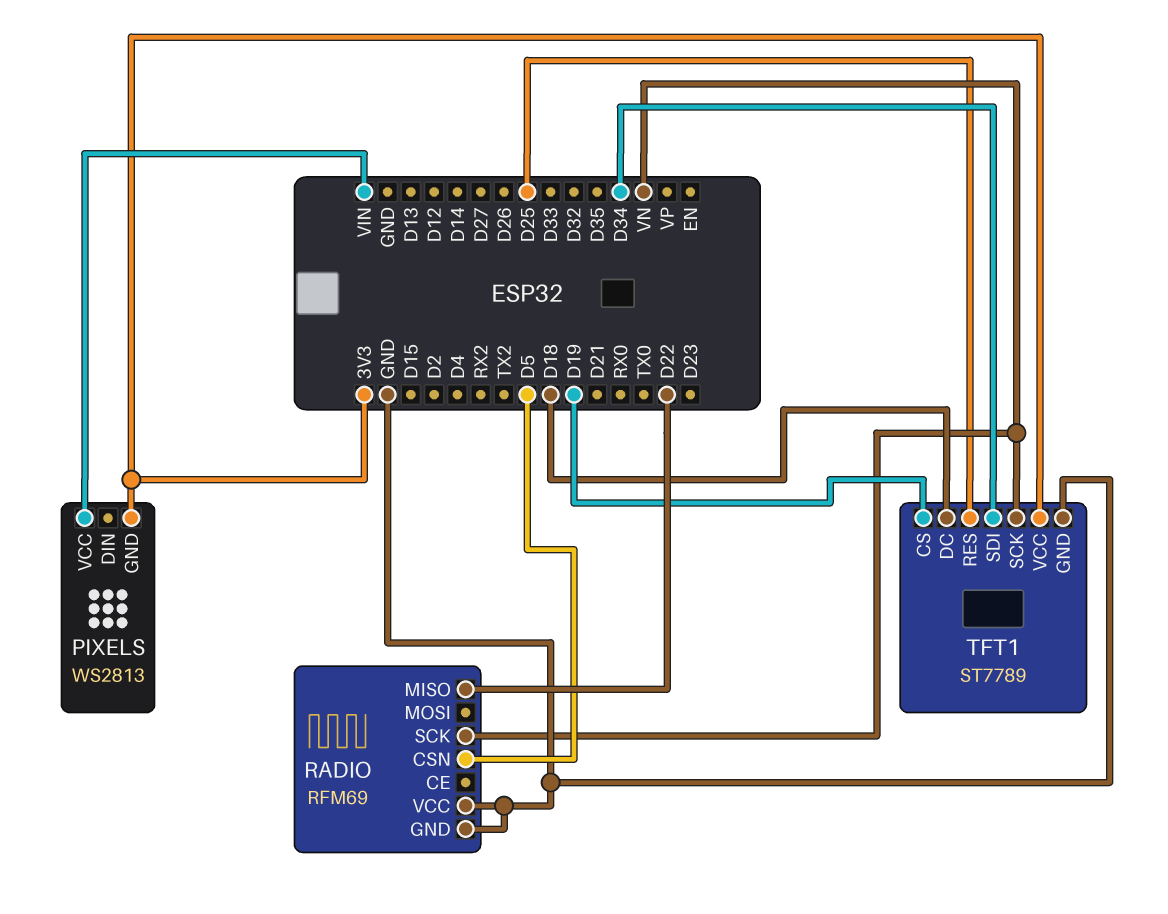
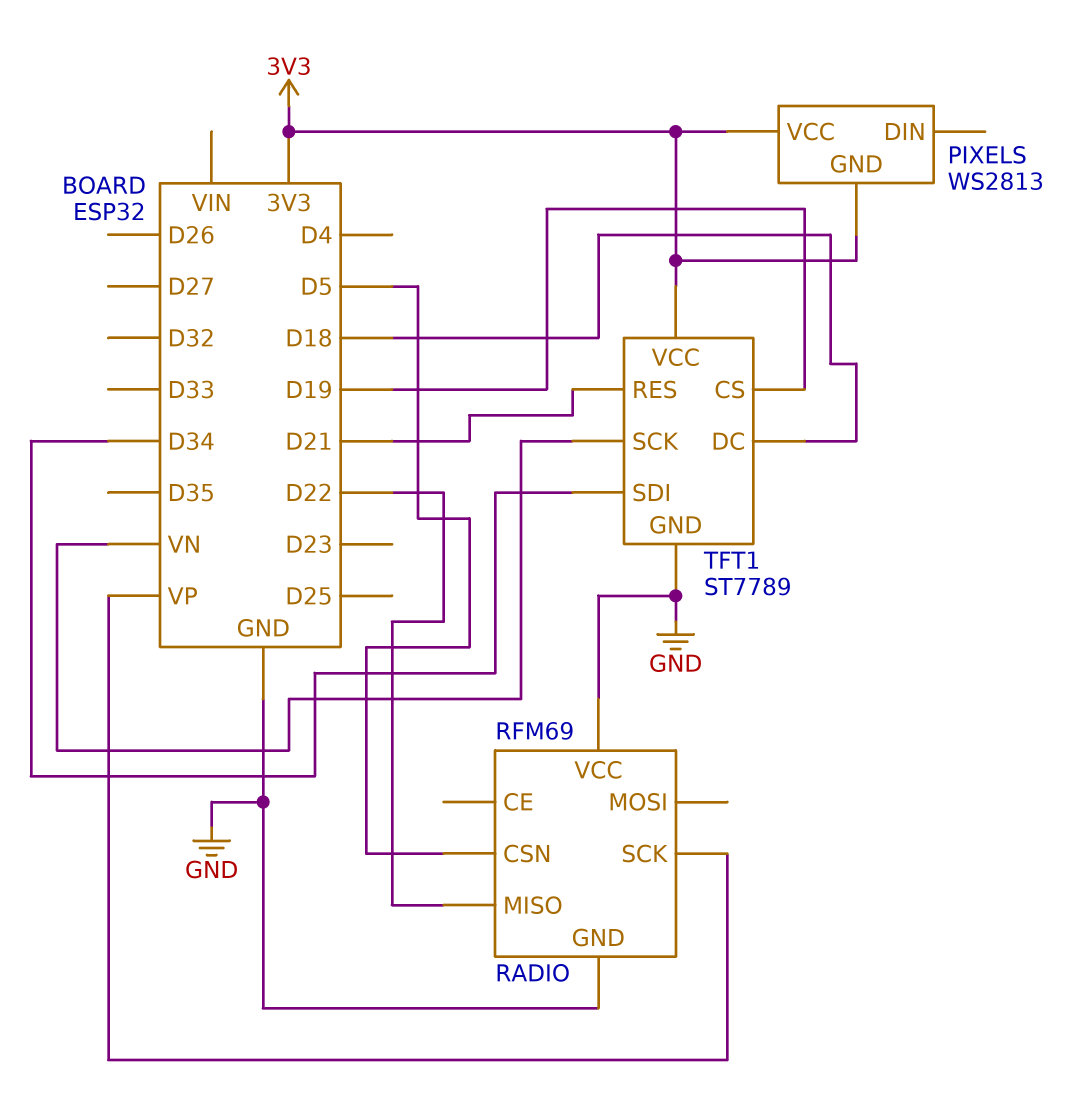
PIXELS pin VCC: VIN -> 3V3
RADIO pin SCK: VN -> VP
TFT1 pin RES: D25 -> D21

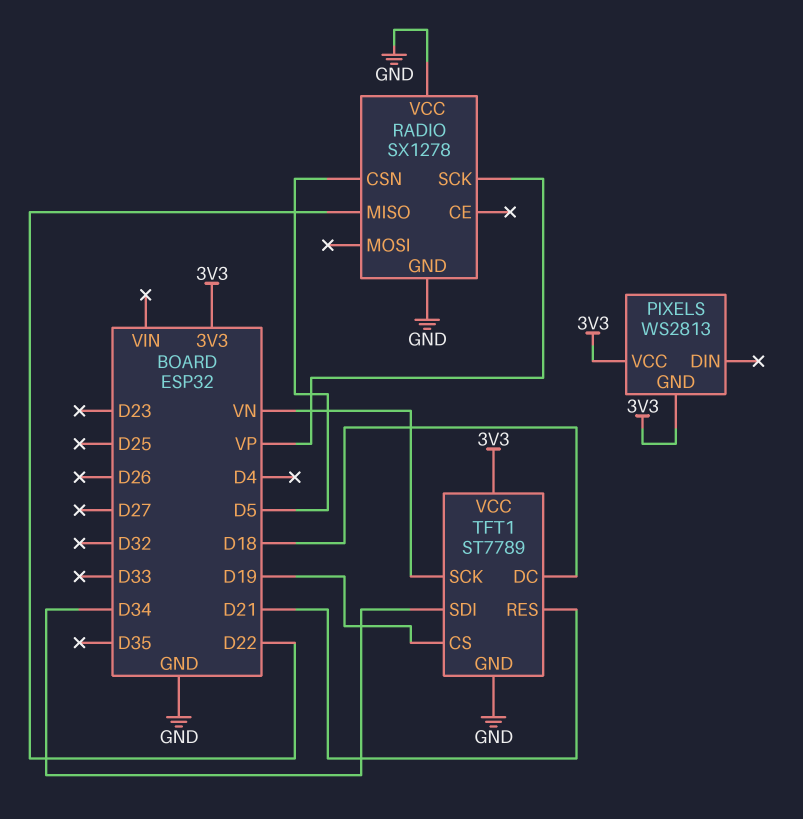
RADIO: RFM69 -> SX1278

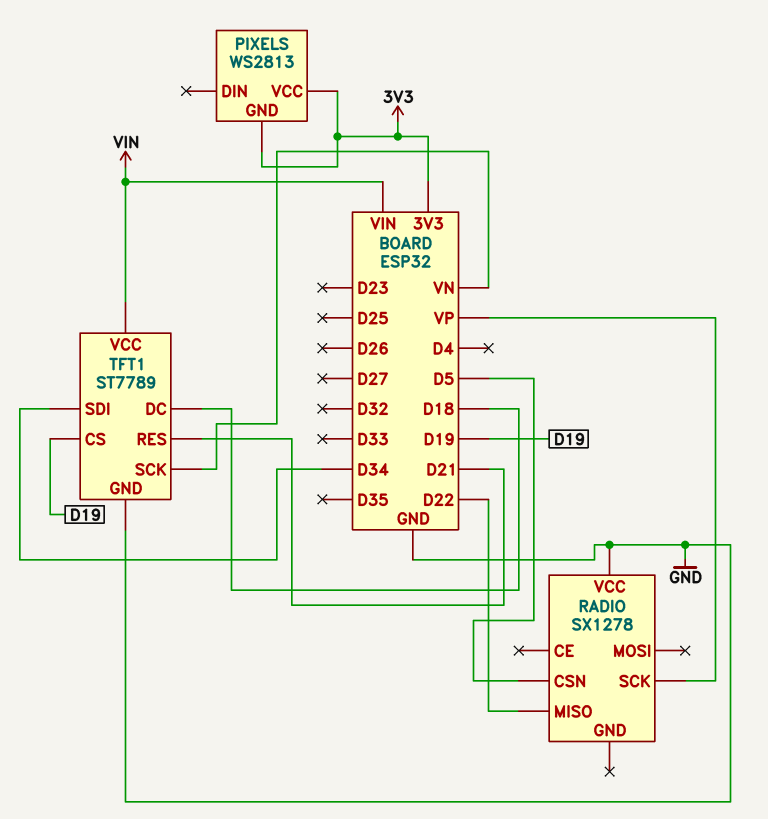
RADIO pin GND: GND -> none
TFT1 pin VCC: 3V3 -> VIN

